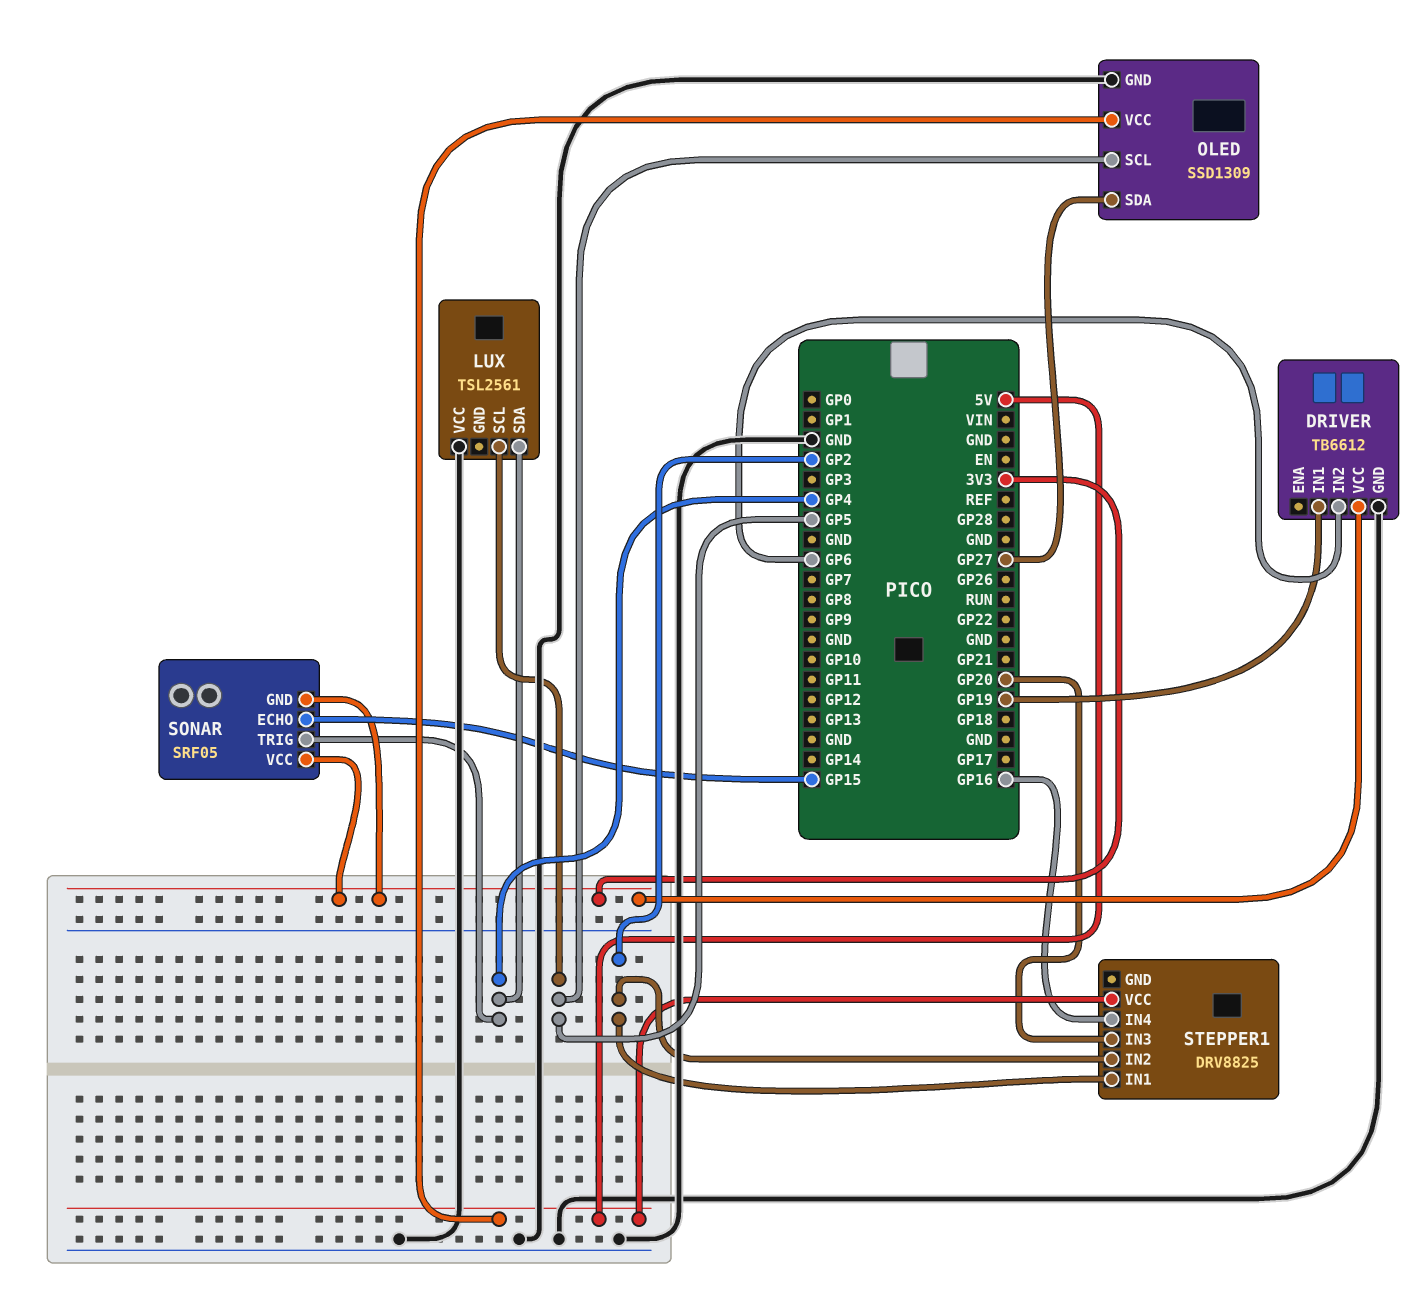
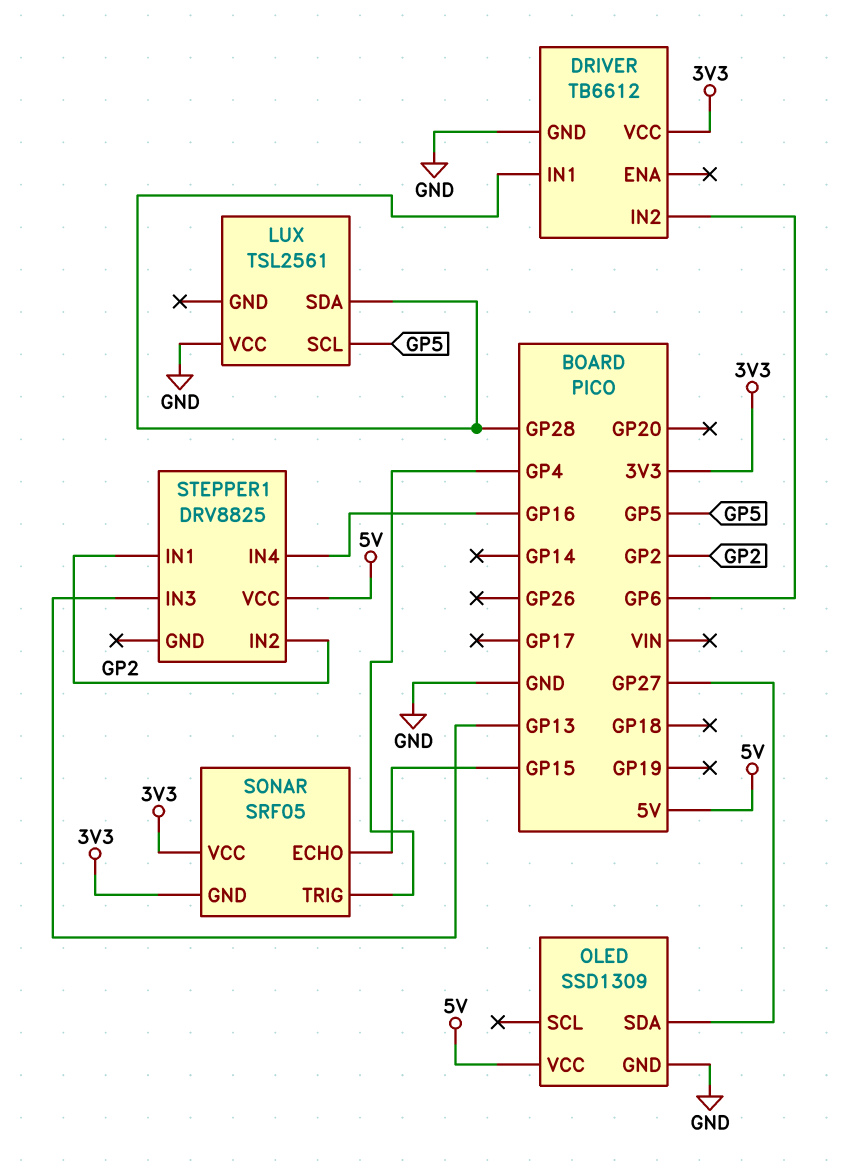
DRIVER pin IN1: GP19 -> GP28
LUX pin SDA: GP4 -> GP28
OLED pin SCL: GP5 -> none
STEPPER1 pin IN3: GP20 -> GP13

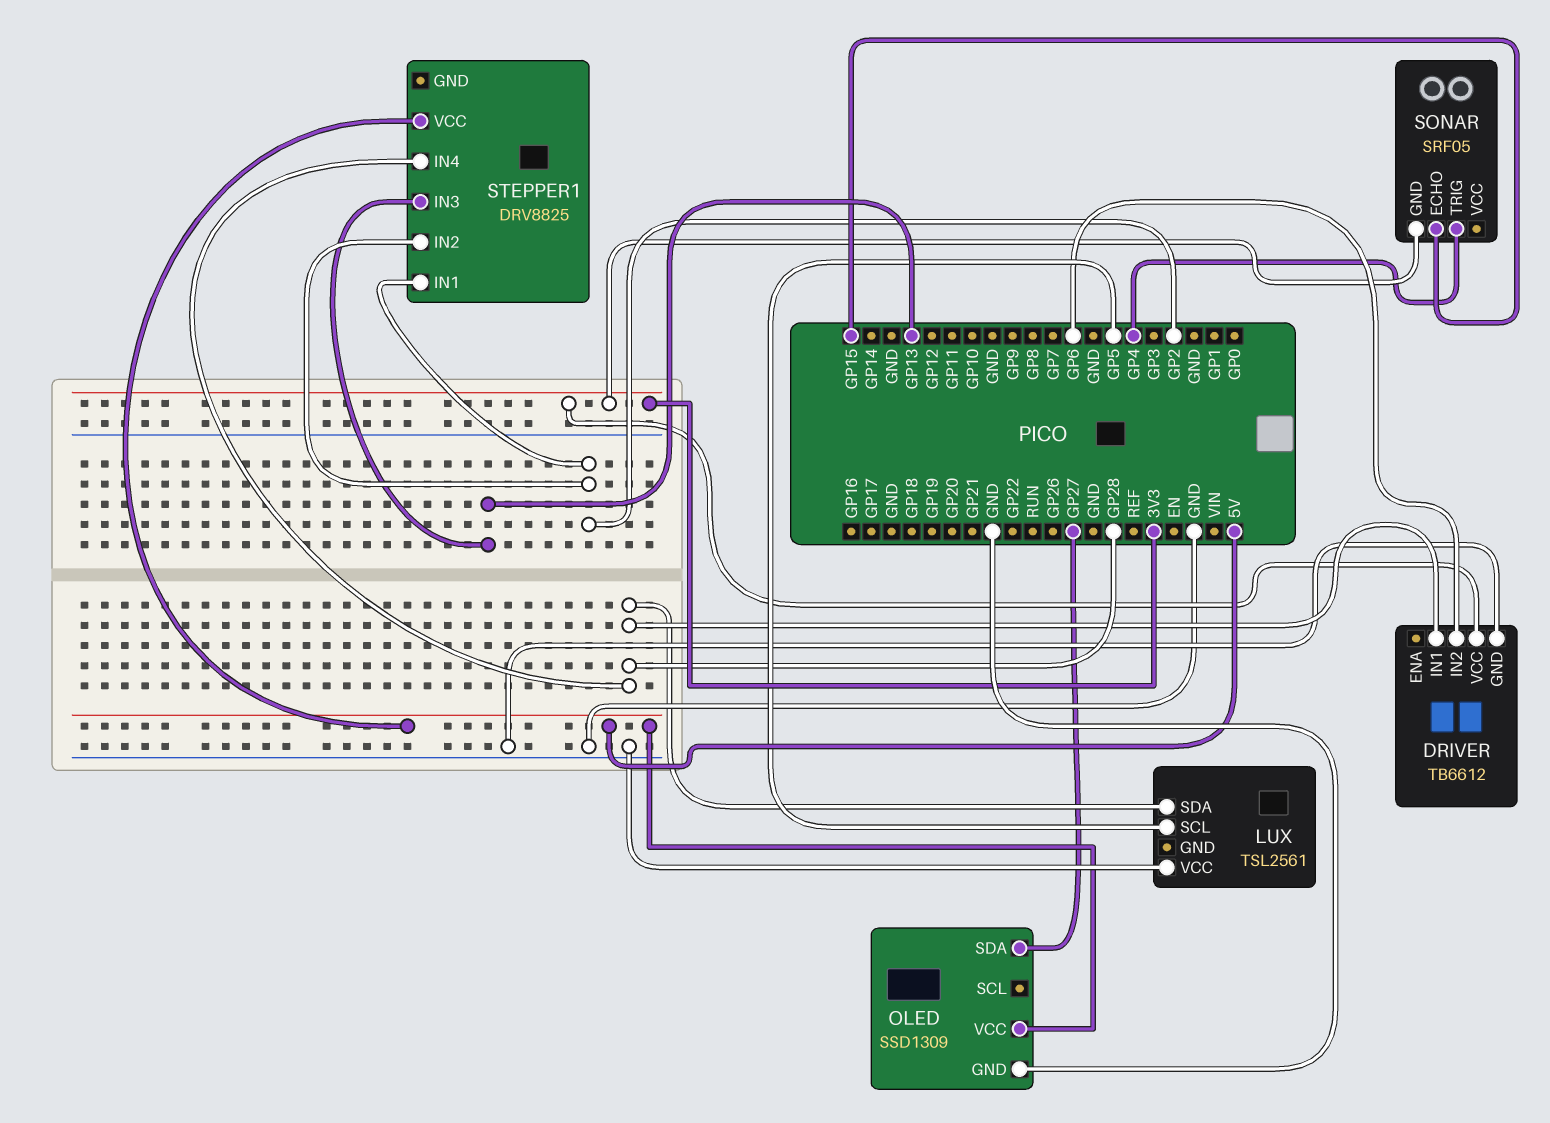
SONAR pin VCC: 3V3 -> none
STEPPER1 pin IN4: GP16 -> GP28

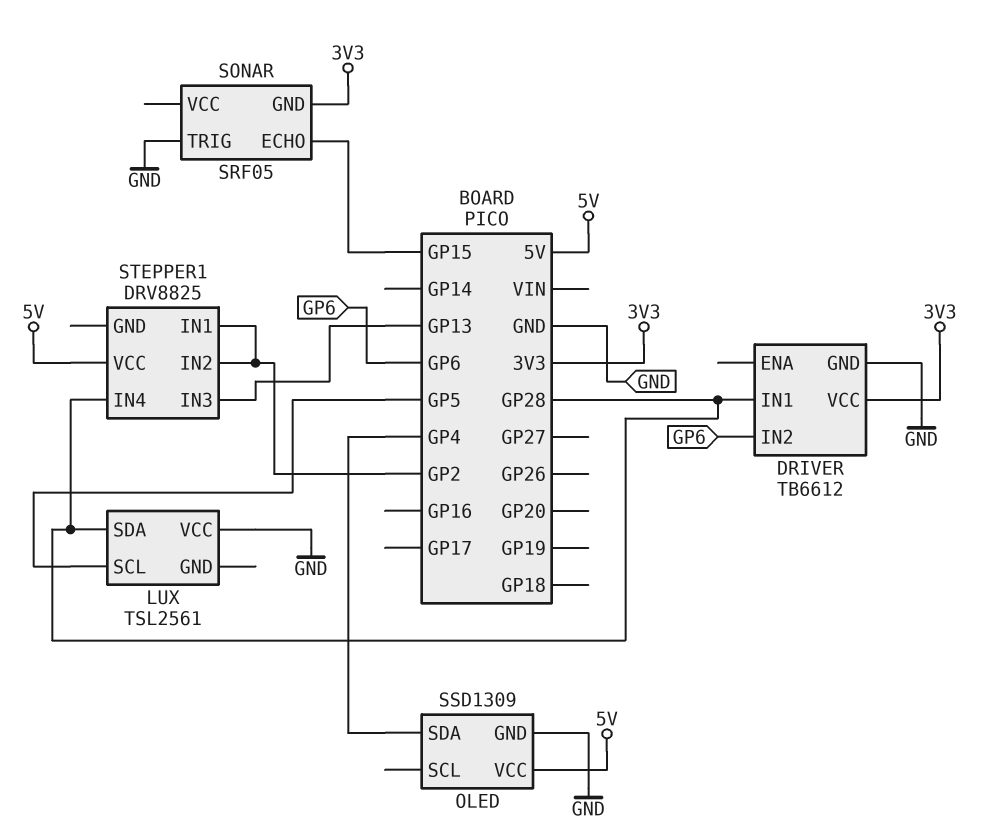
OLED pin SDA: GP27 -> GP4
SONAR pin TRIG: GP4 -> GND

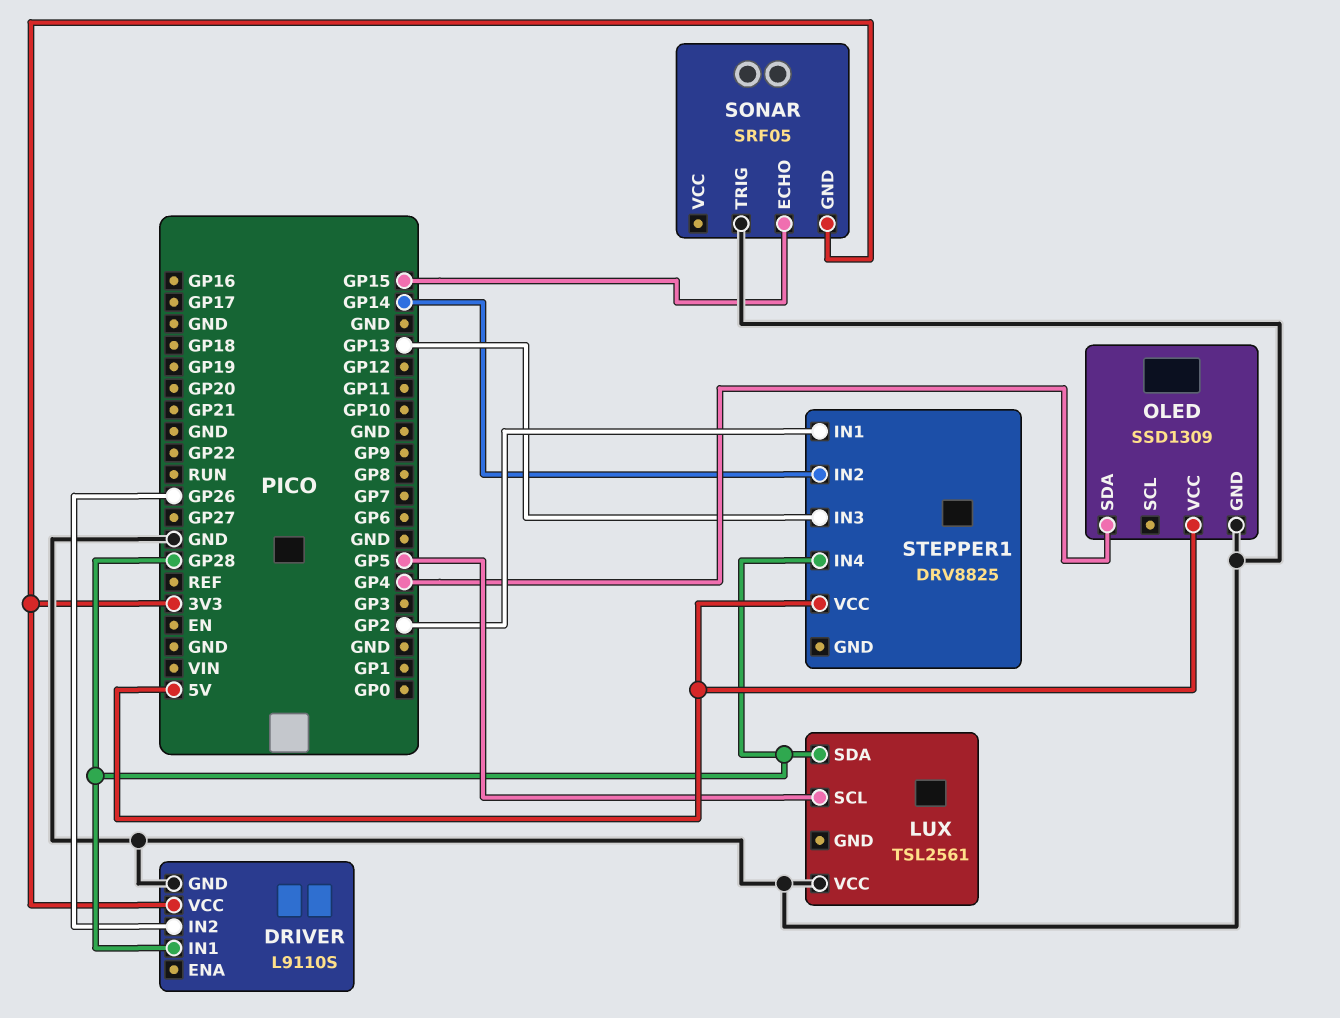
DRIVER: TB6612 -> L9110S
DRIVER pin IN2: GP6 -> GP26
STEPPER1 pin IN2: GP2 -> GP14

